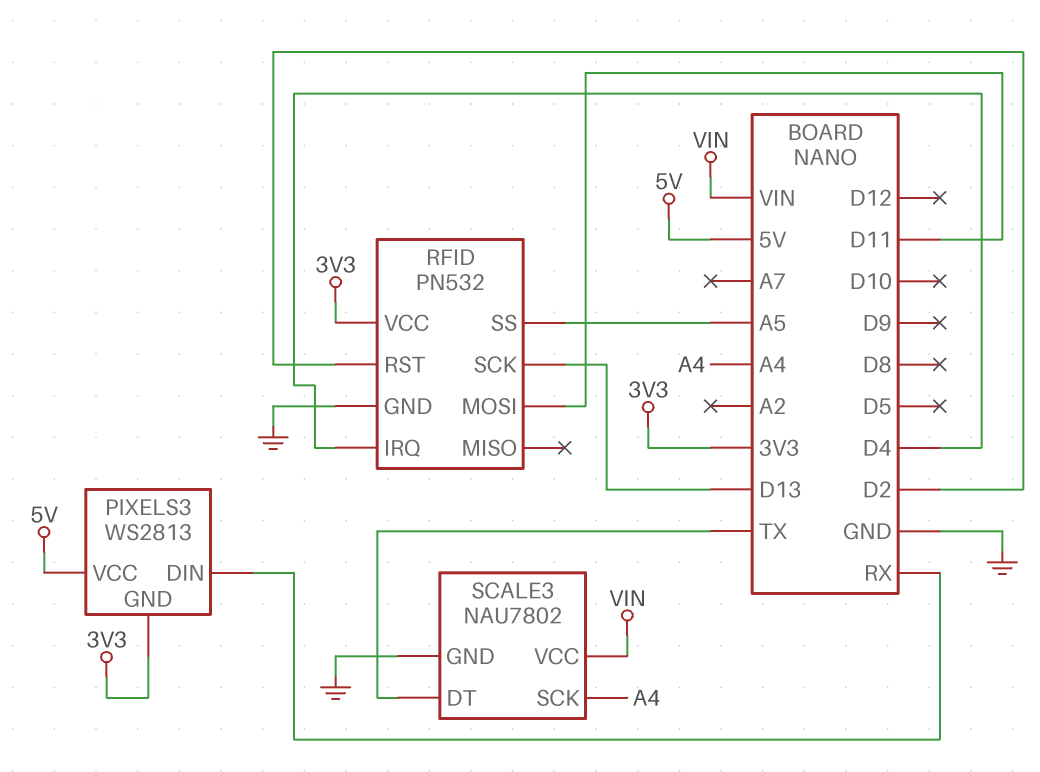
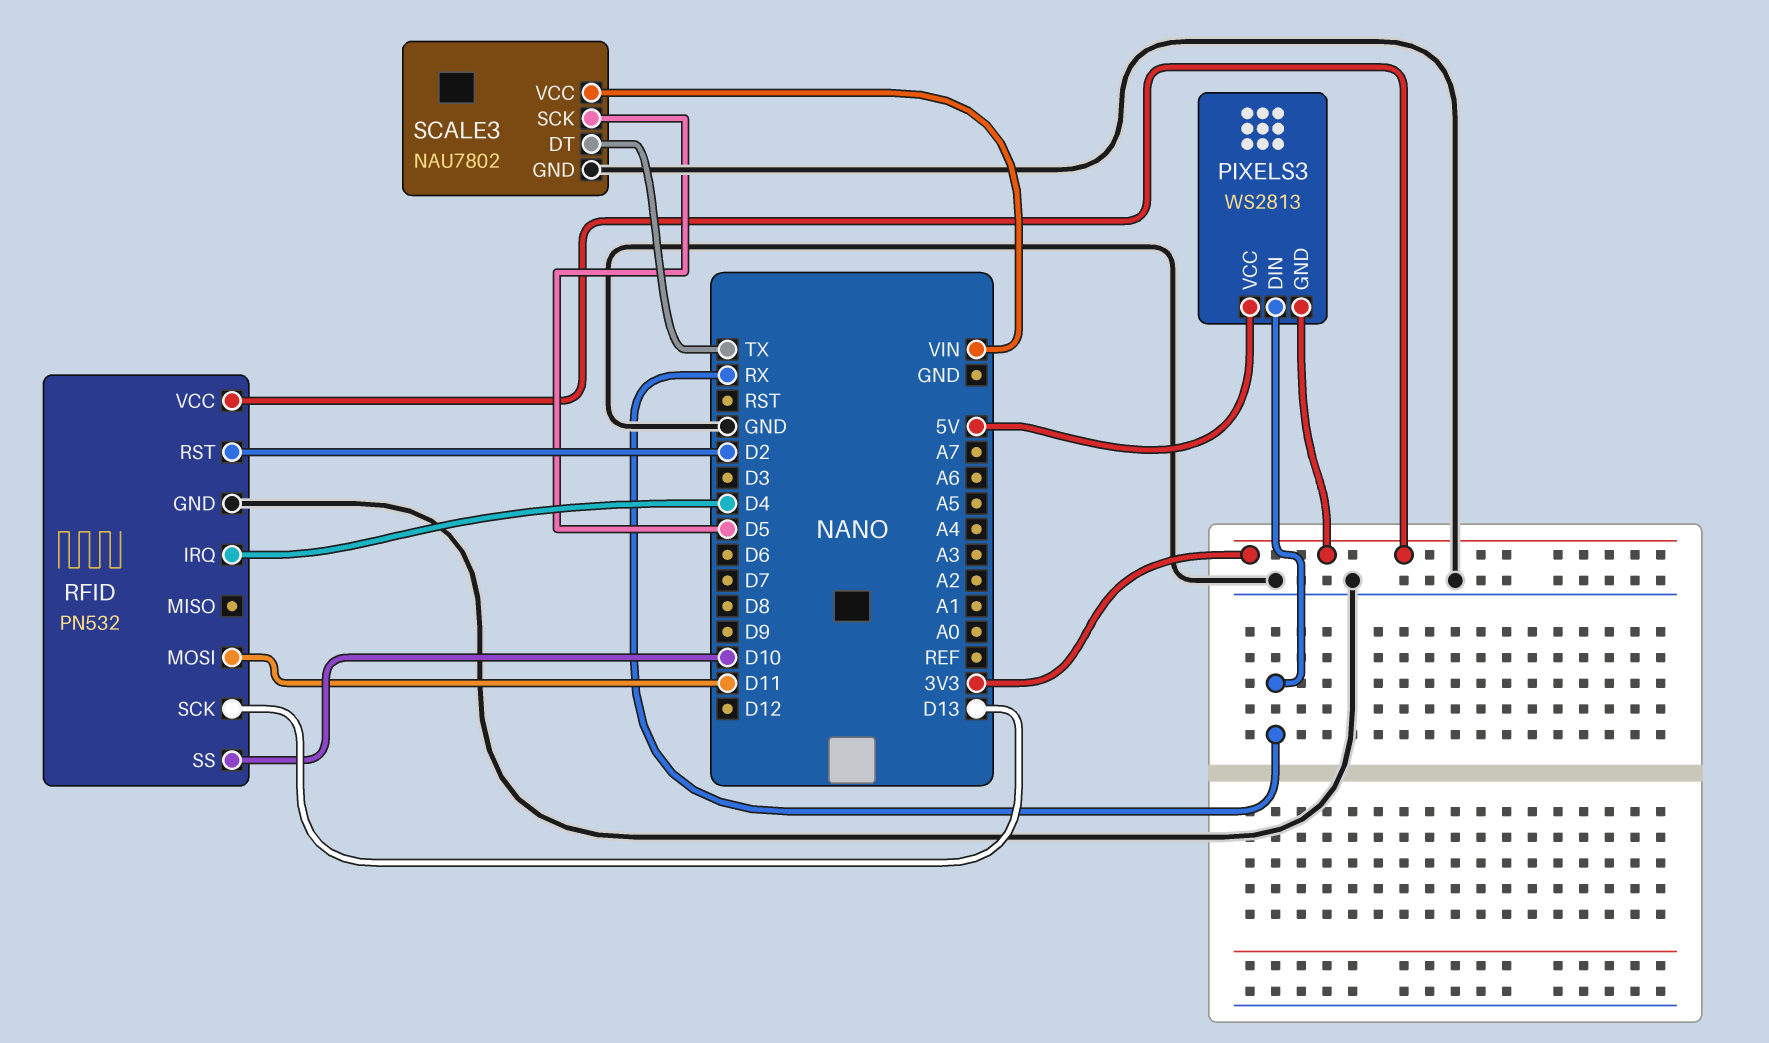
RFID pin SS: A5 -> D10
SCALE3 pin SCK: A4 -> D5

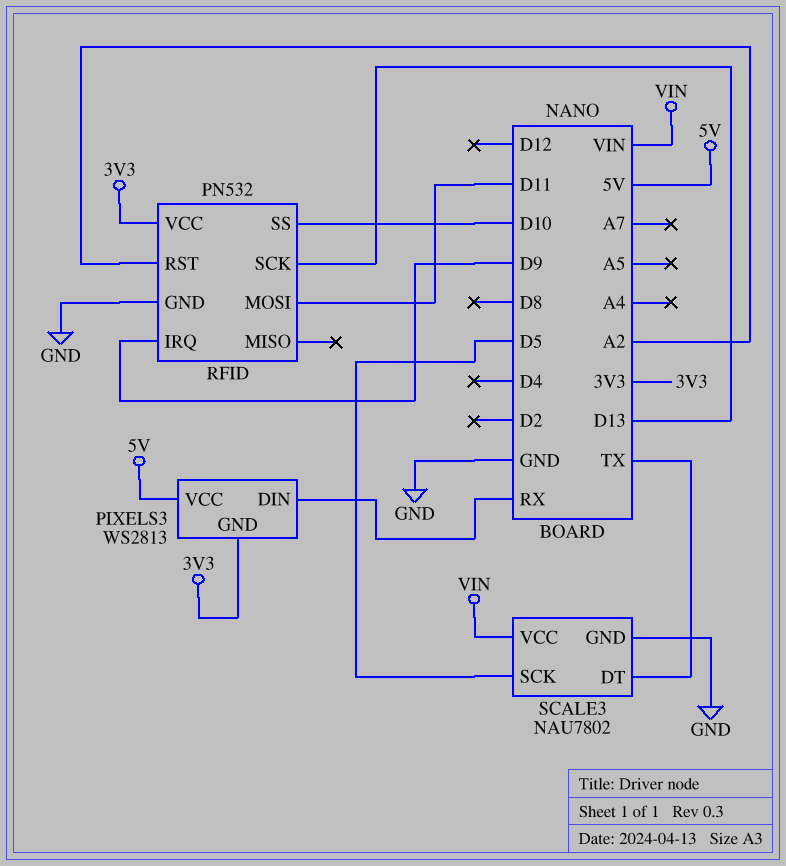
RFID pin IRQ: D4 -> D9
RFID pin RST: D2 -> A2

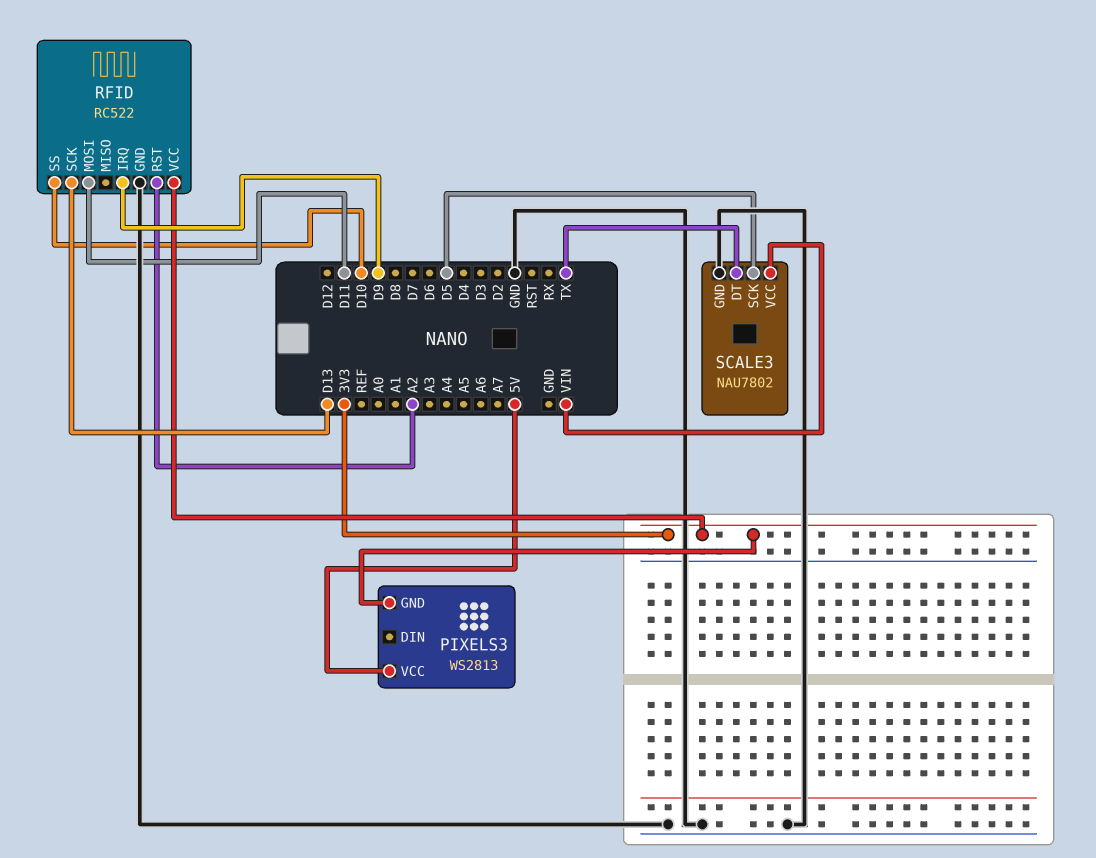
PIXELS3 pin DIN: RX -> none
RFID: PN532 -> RC522

